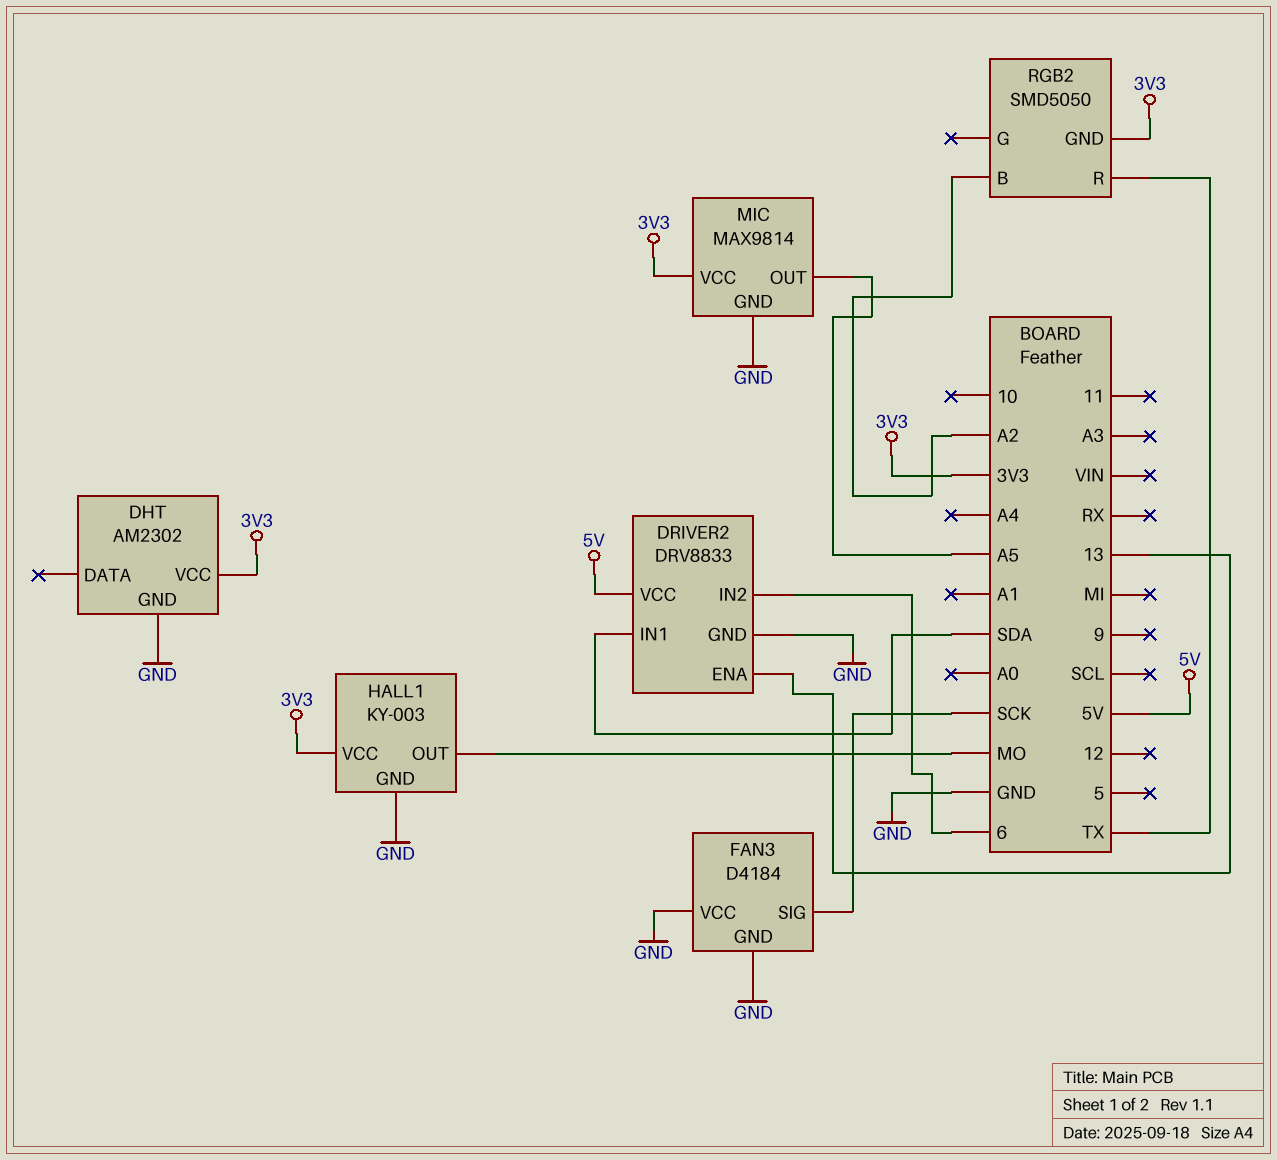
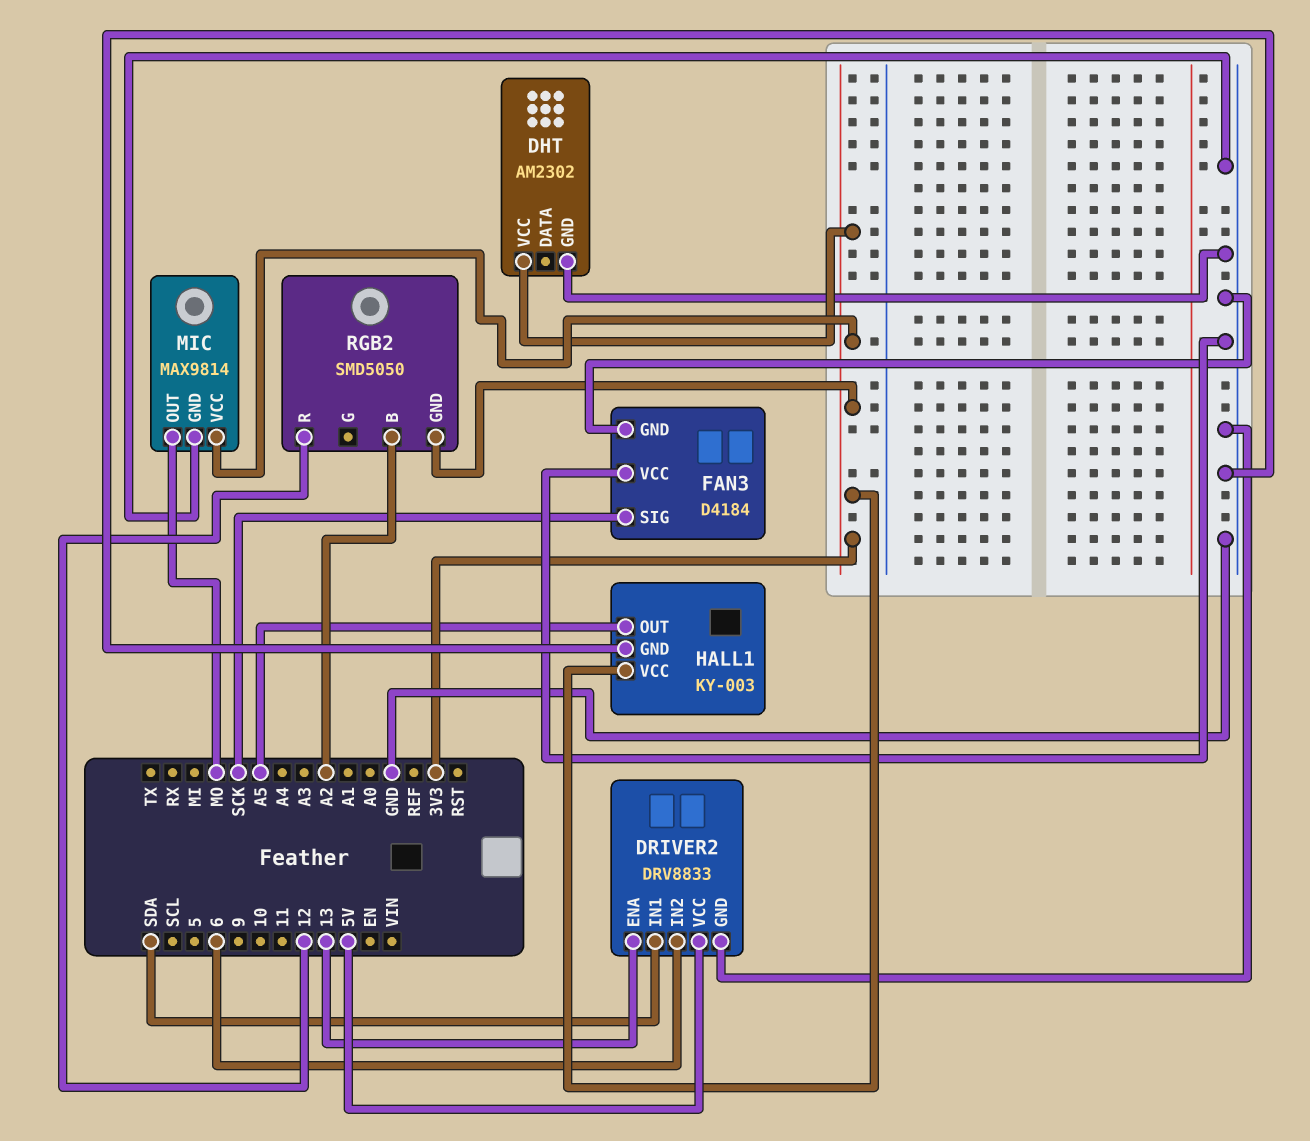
HALL1 pin OUT: MO -> A5
MIC pin OUT: A5 -> MO
RGB2 pin R: TX -> 12

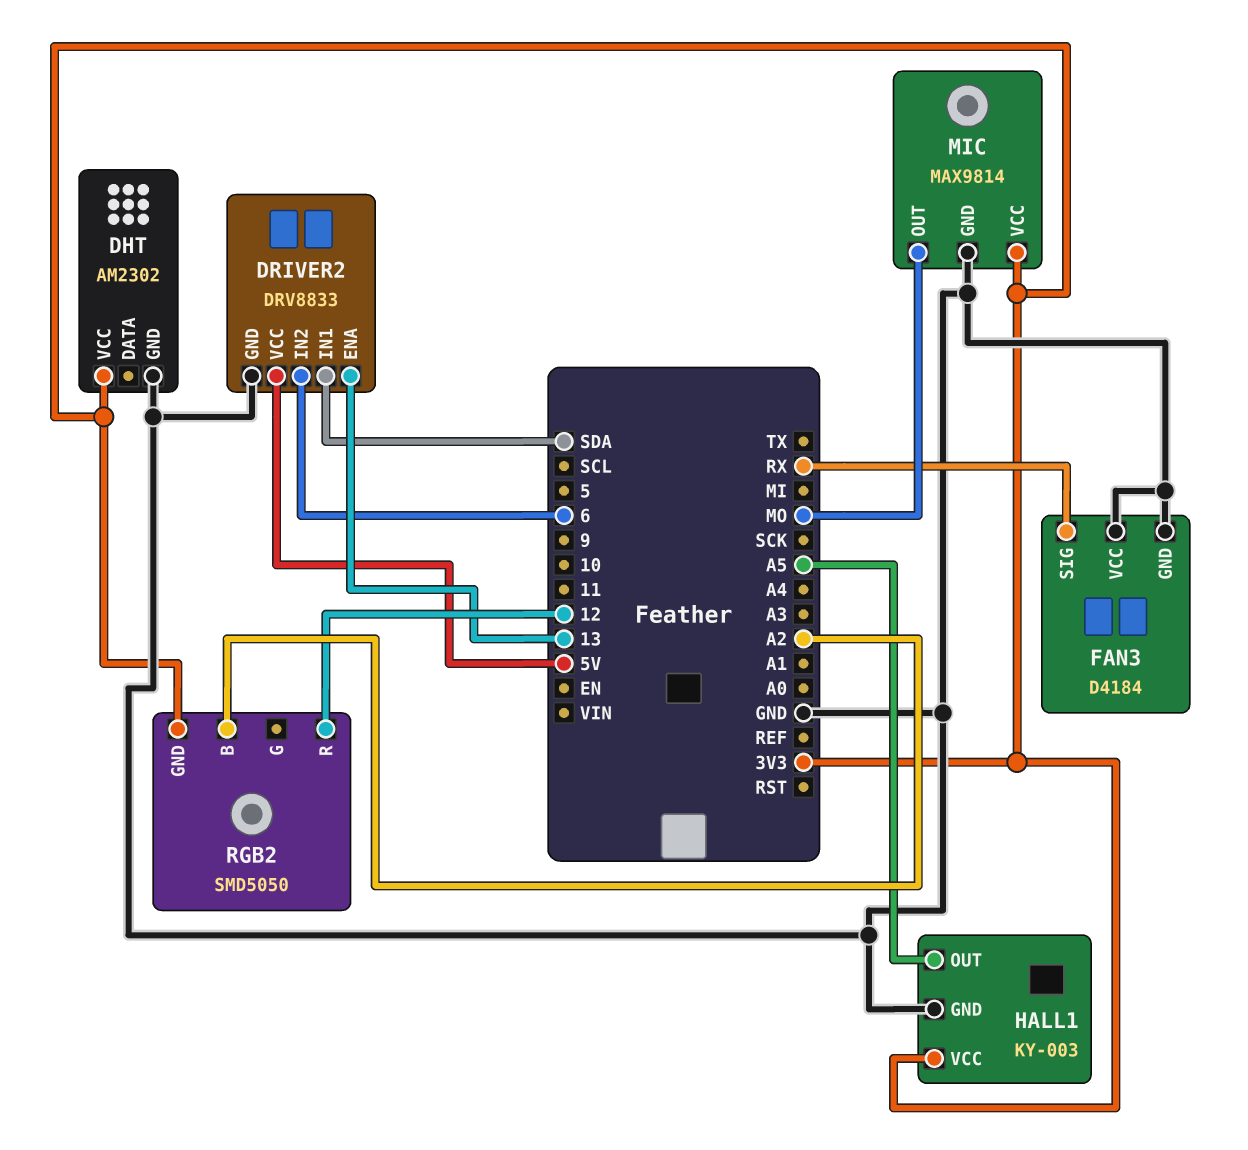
FAN3 pin SIG: SCK -> RX

